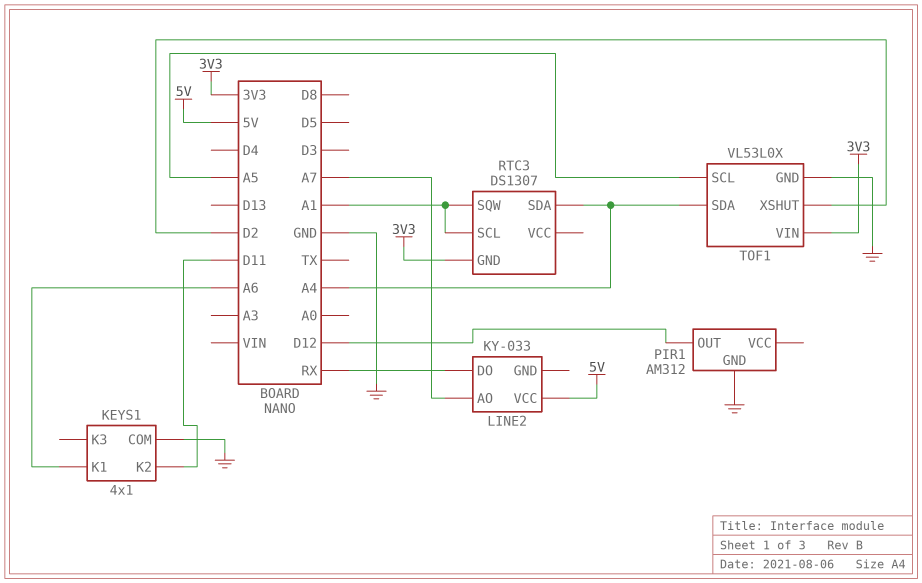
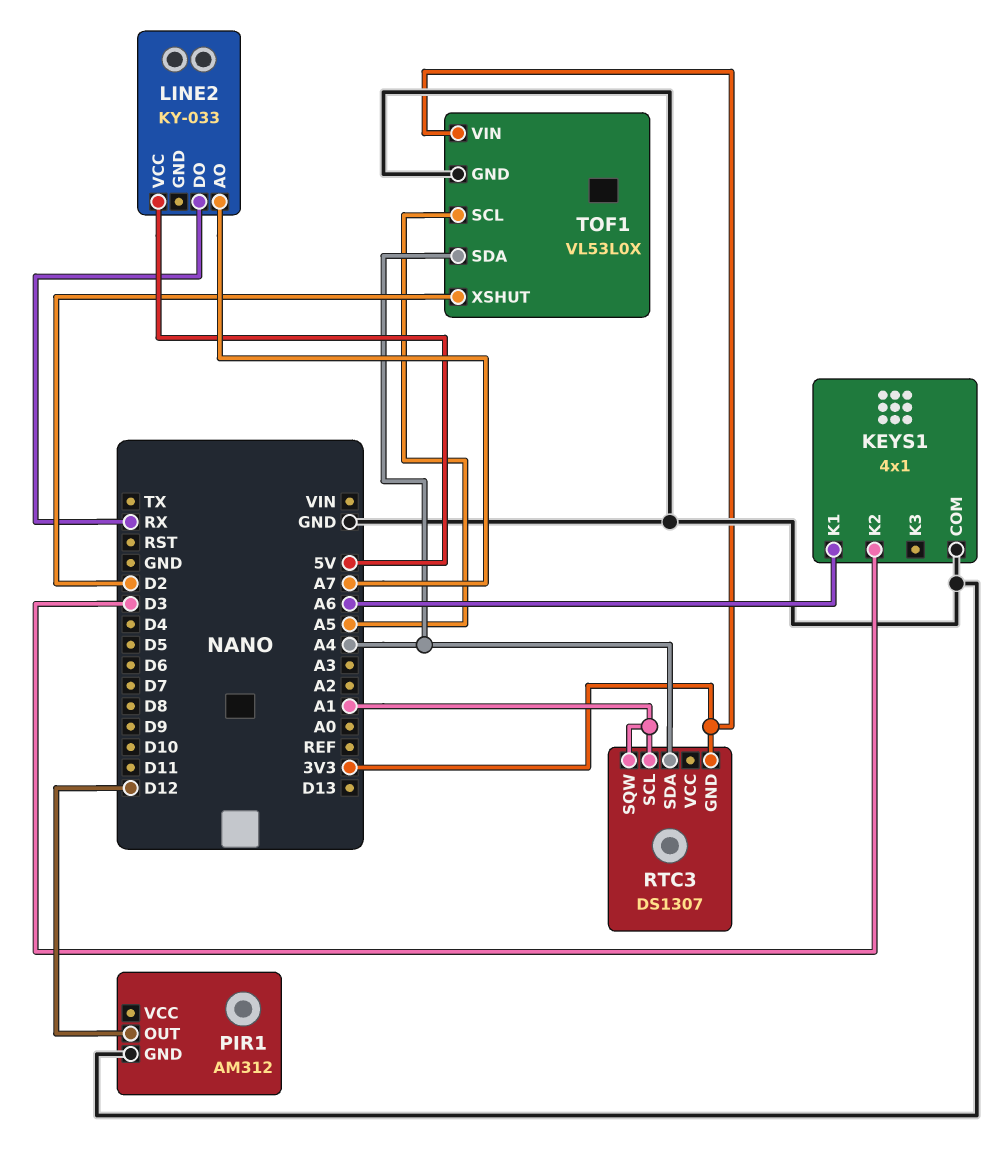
KEYS1 pin K2: D11 -> D3

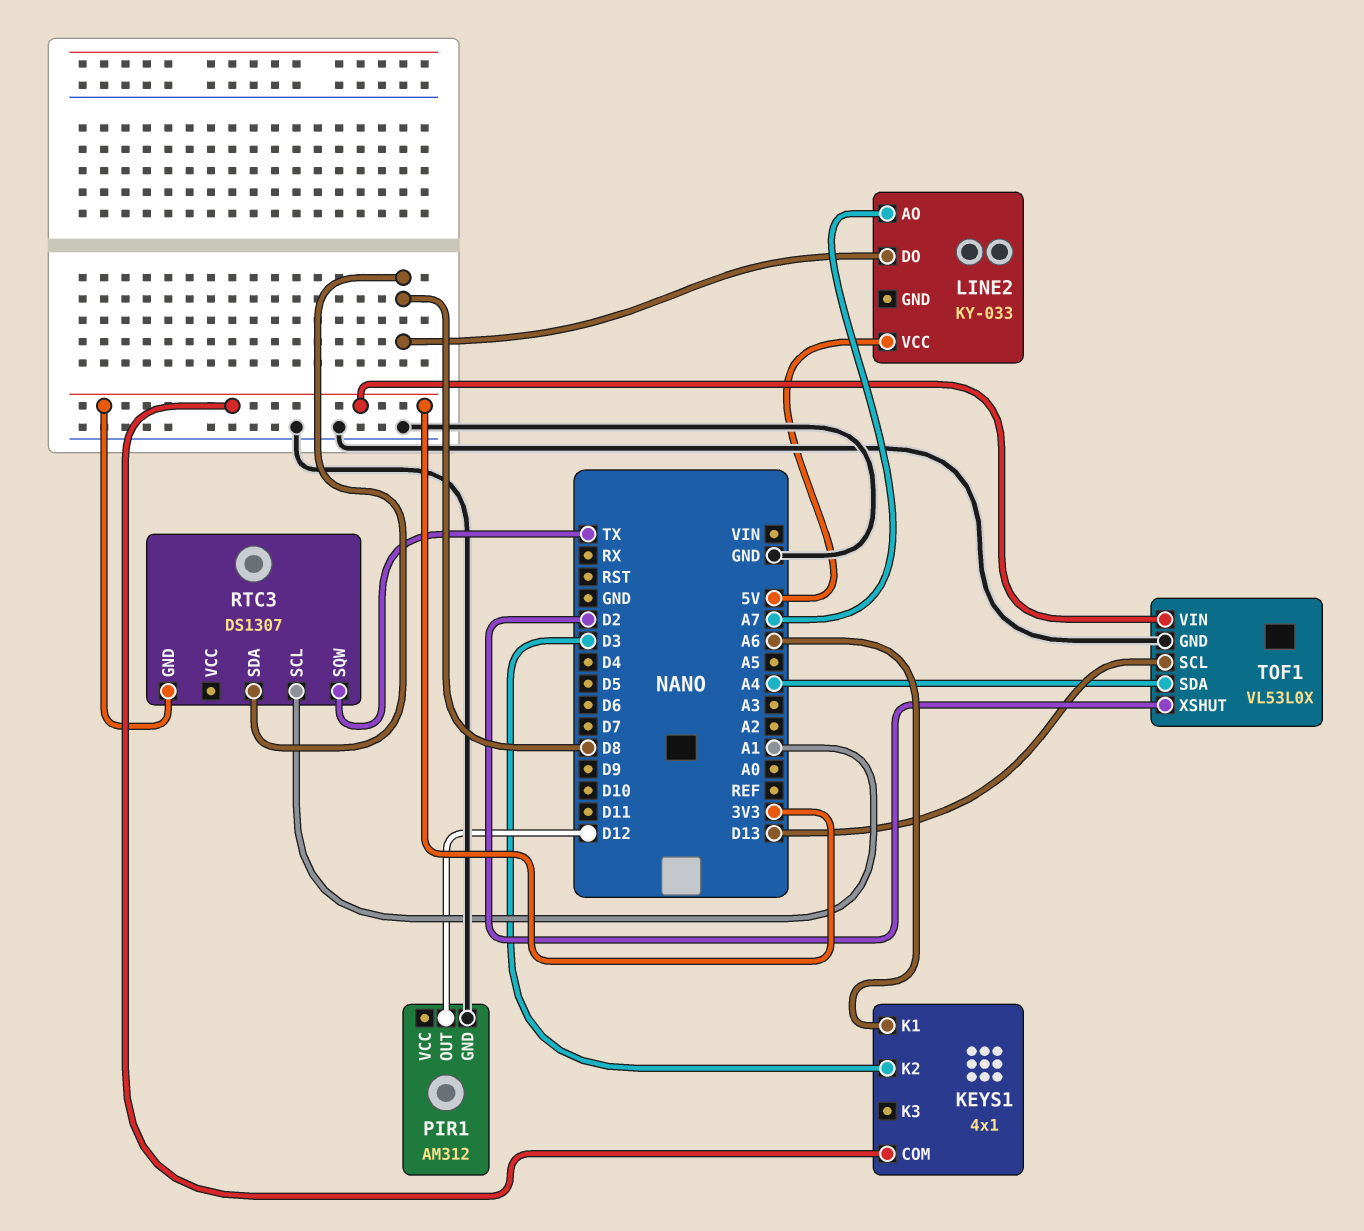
KEYS1 pin COM: GND -> 3V3
LINE2 pin DO: RX -> D8
RTC3 pin SDA: A4 -> D8
RTC3 pin SQW: A1 -> TX
TOF1 pin SCL: A5 -> D13

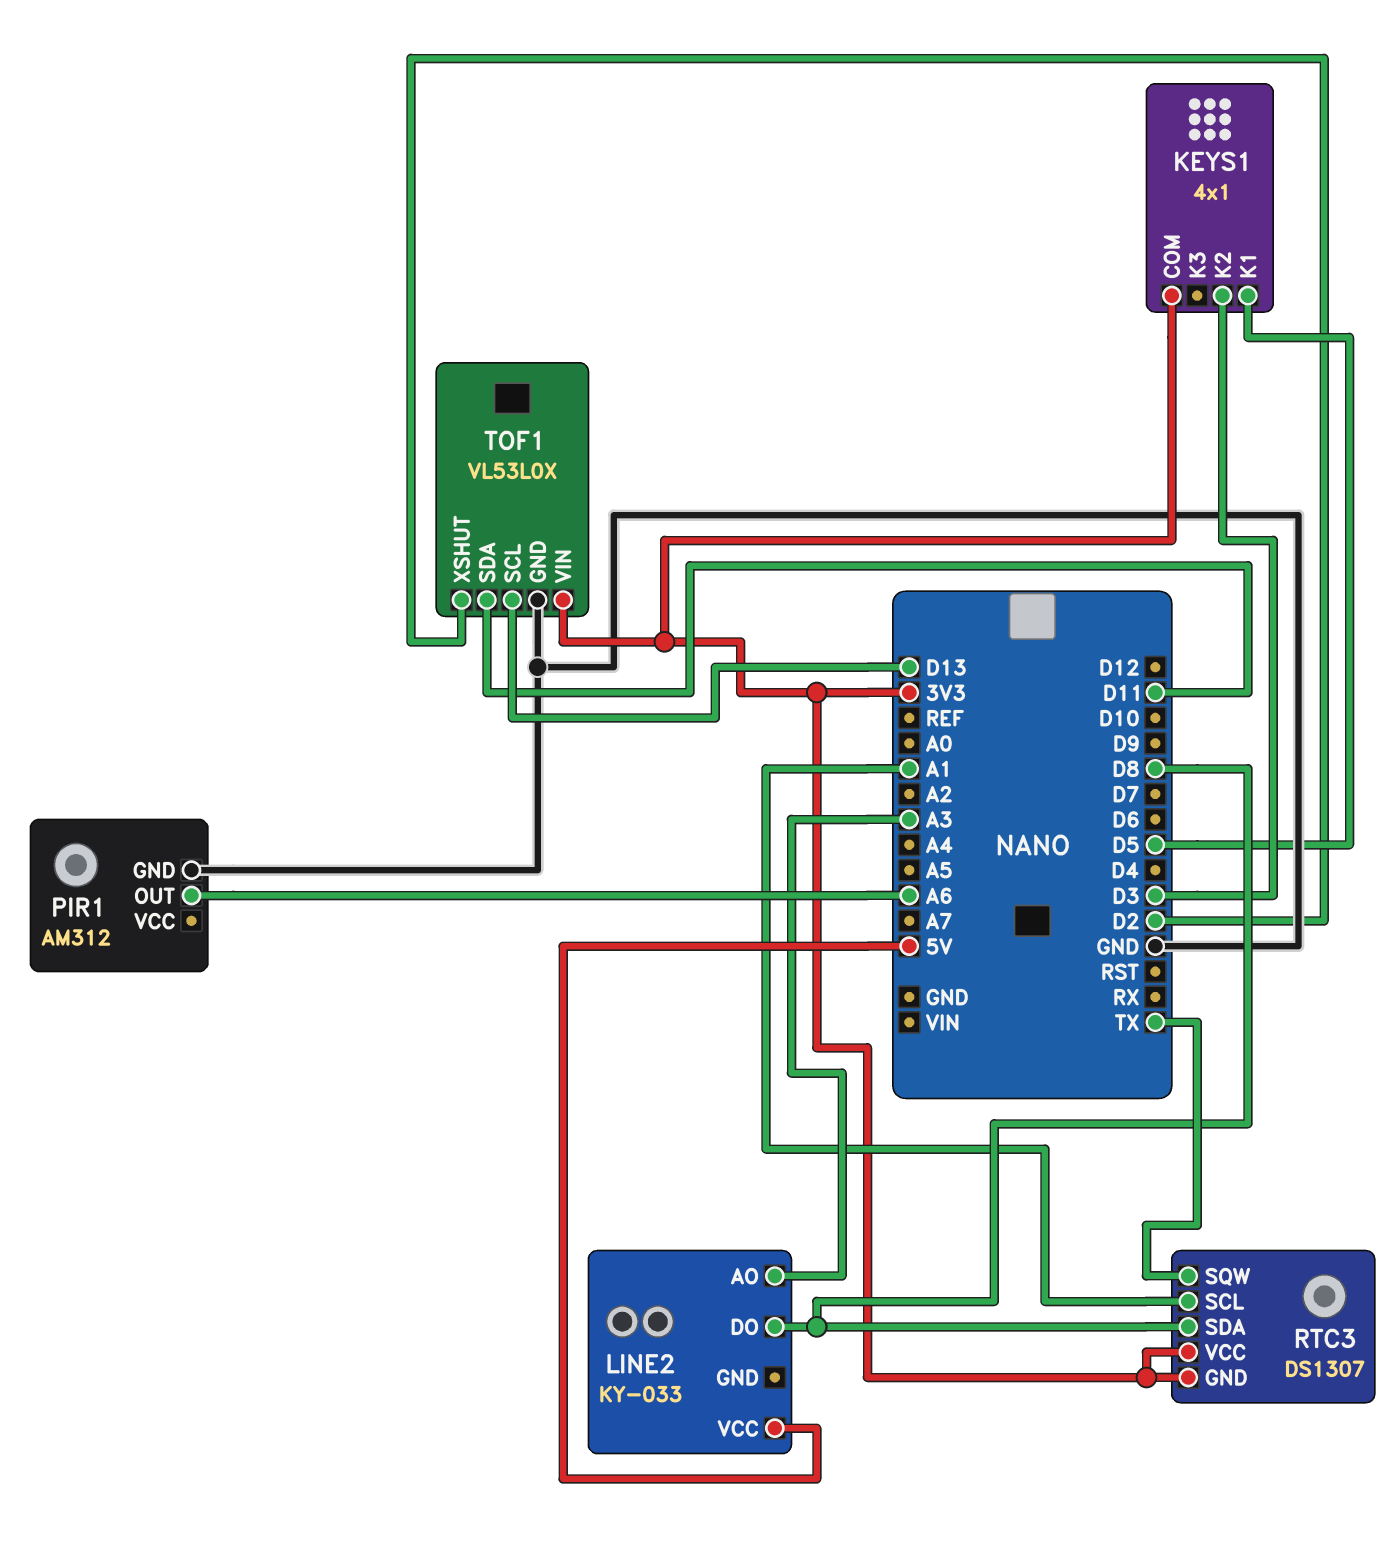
KEYS1 pin K1: A6 -> D5
LINE2 pin AO: A7 -> A3
PIR1 pin OUT: D12 -> A6
RTC3 pin VCC: none -> 3V3
TOF1 pin SDA: A4 -> D11

